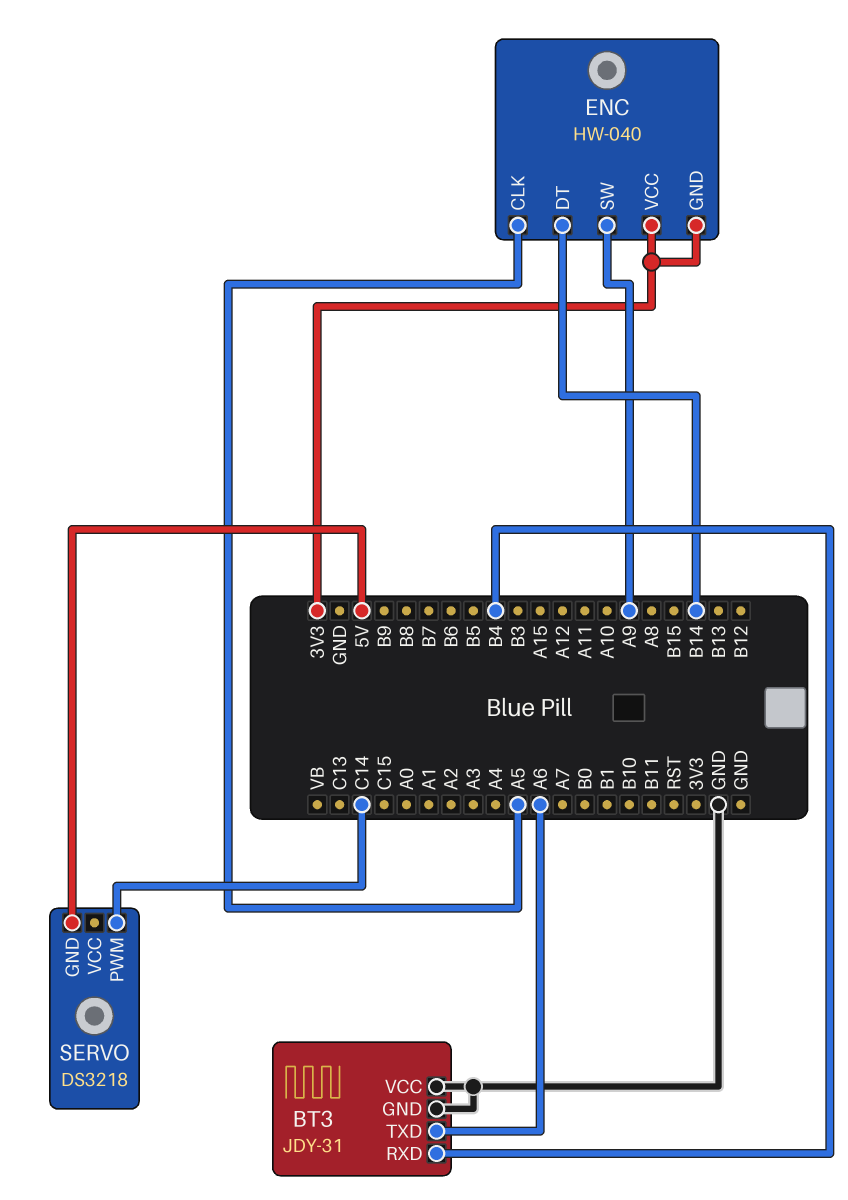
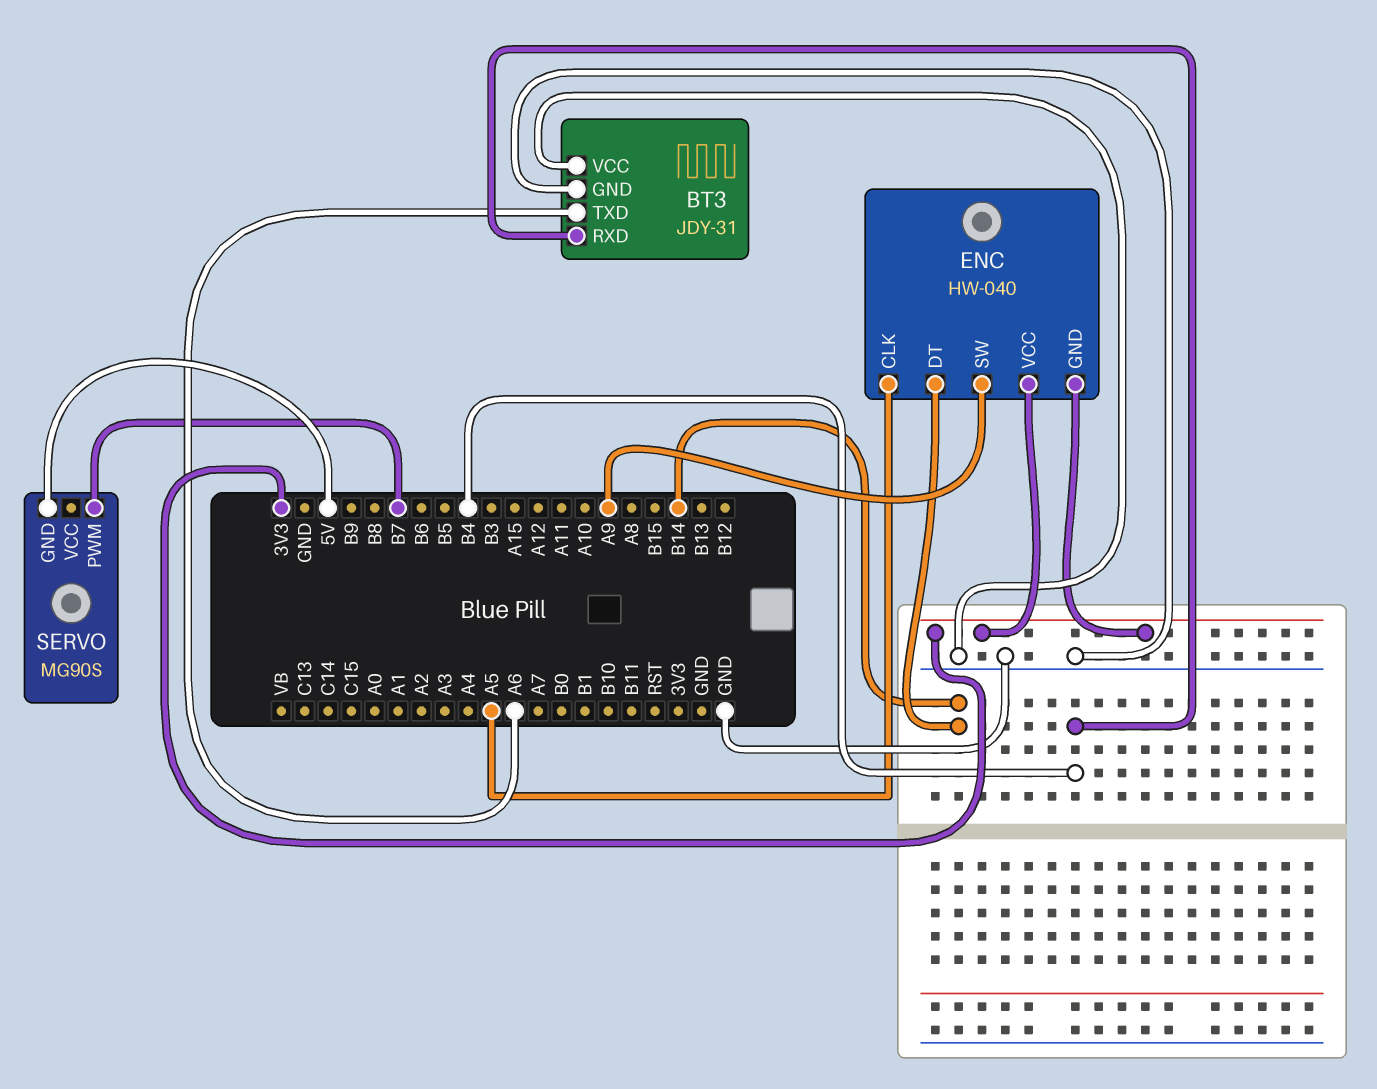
SERVO: DS3218 -> MG90S
SERVO pin PWM: C14 -> B7

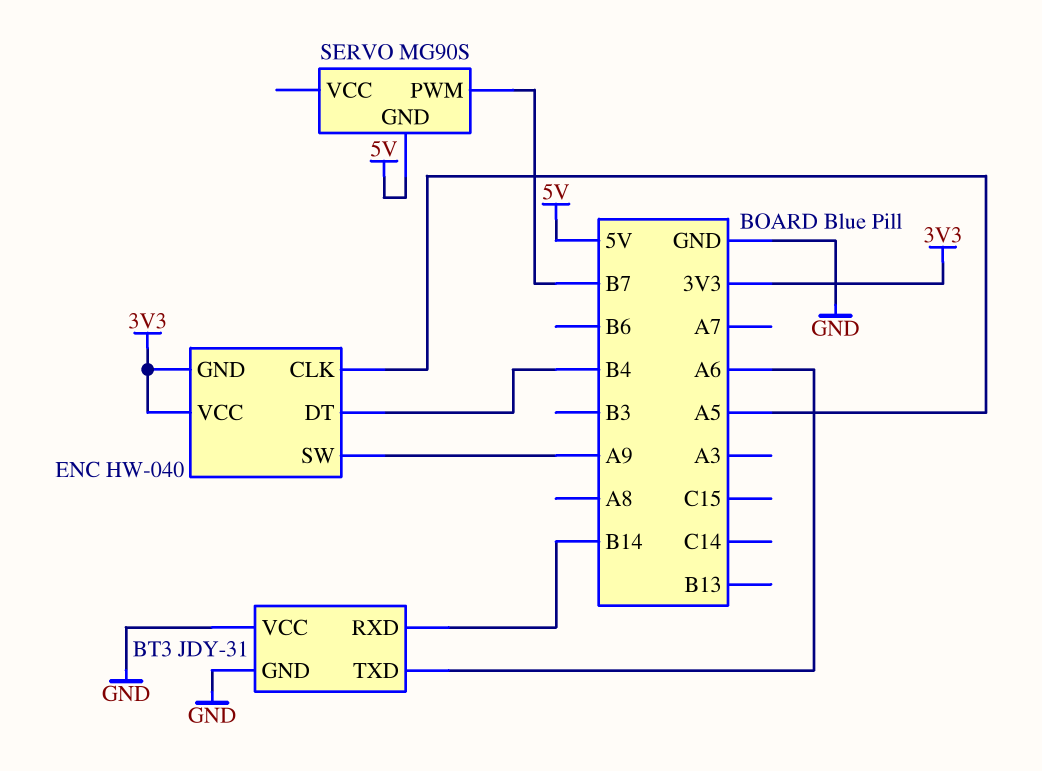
BT3 pin RXD: B4 -> B14
ENC pin DT: B14 -> B4

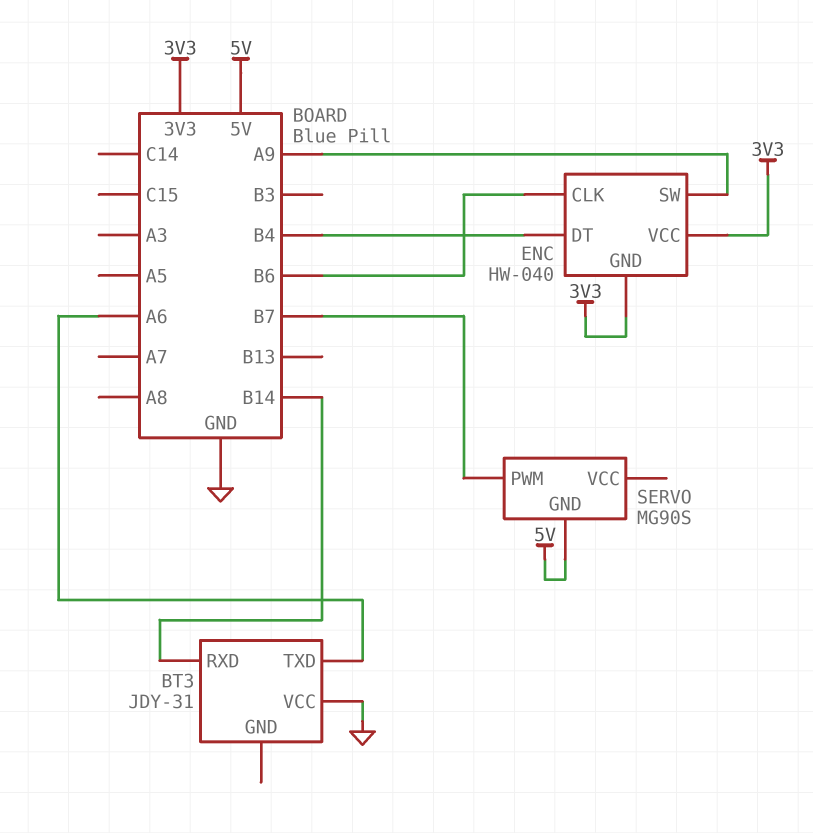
BT3 pin GND: GND -> none
ENC pin CLK: A5 -> B6

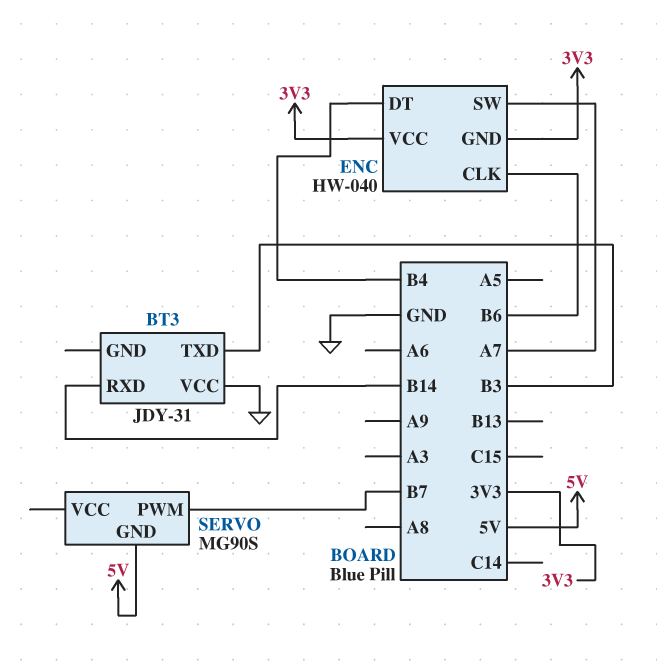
BT3 pin TXD: A6 -> B3
ENC pin SW: A9 -> A7

